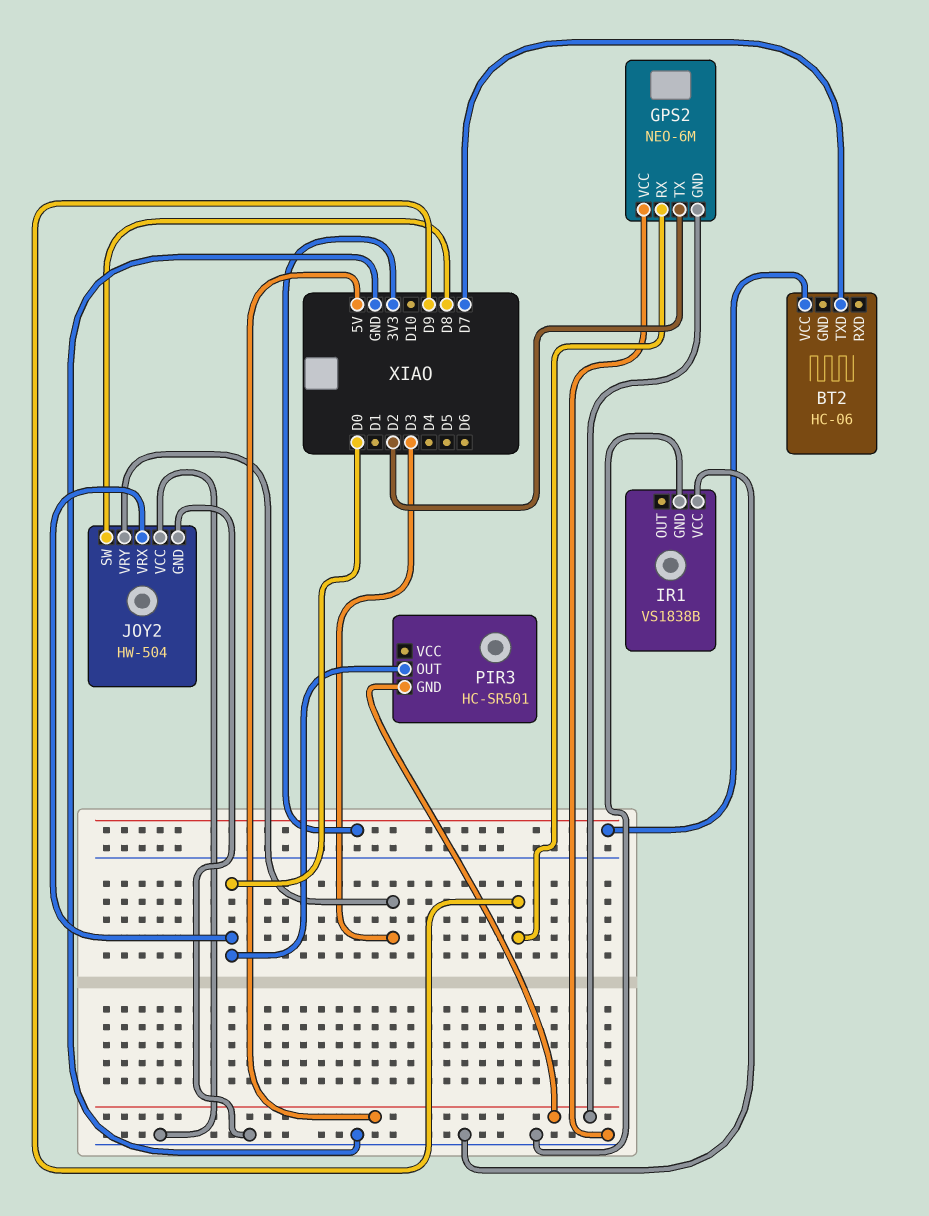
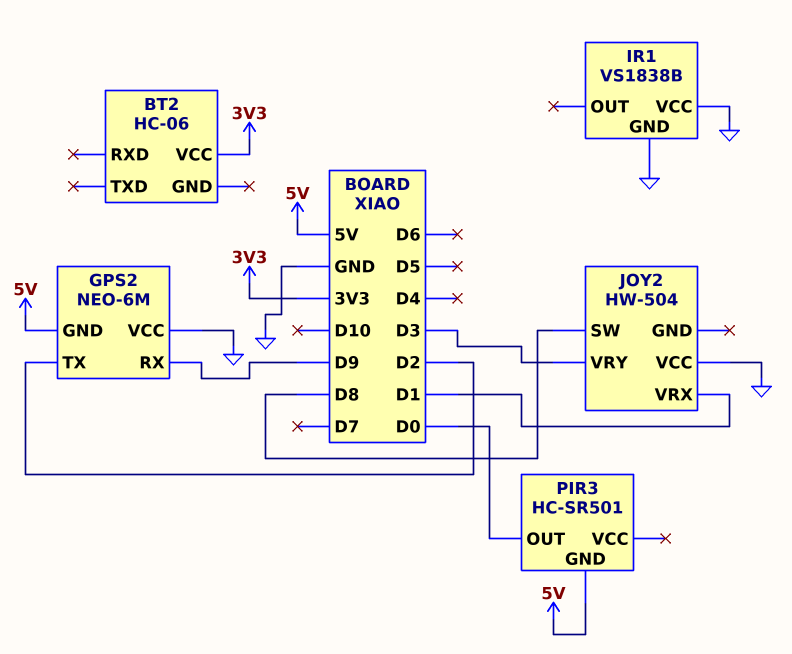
BT2 pin TXD: D7 -> none
JOY2 pin GND: GND -> none
JOY2 pin VRX: D0 -> D1

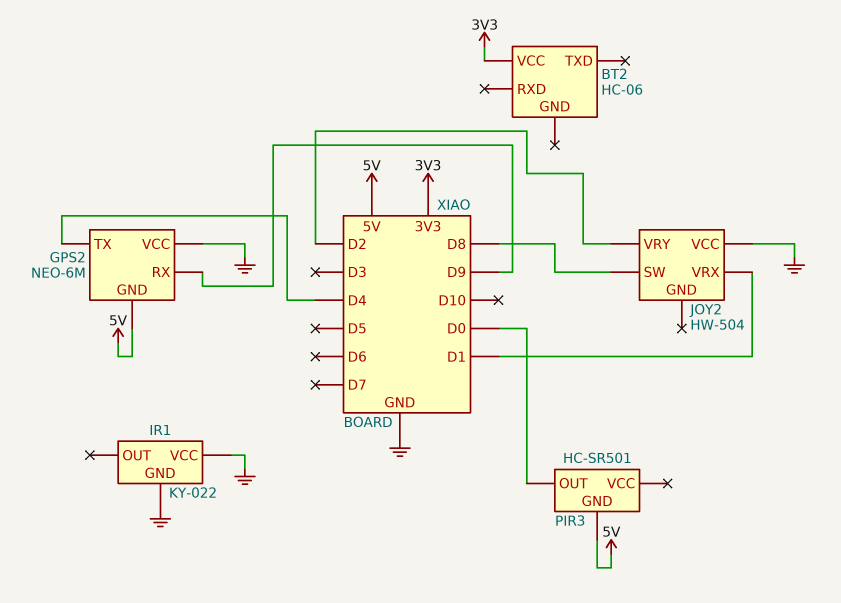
GPS2 pin TX: D2 -> D4
IR1: VS1838B -> KY-022
JOY2 pin VRY: D3 -> D2

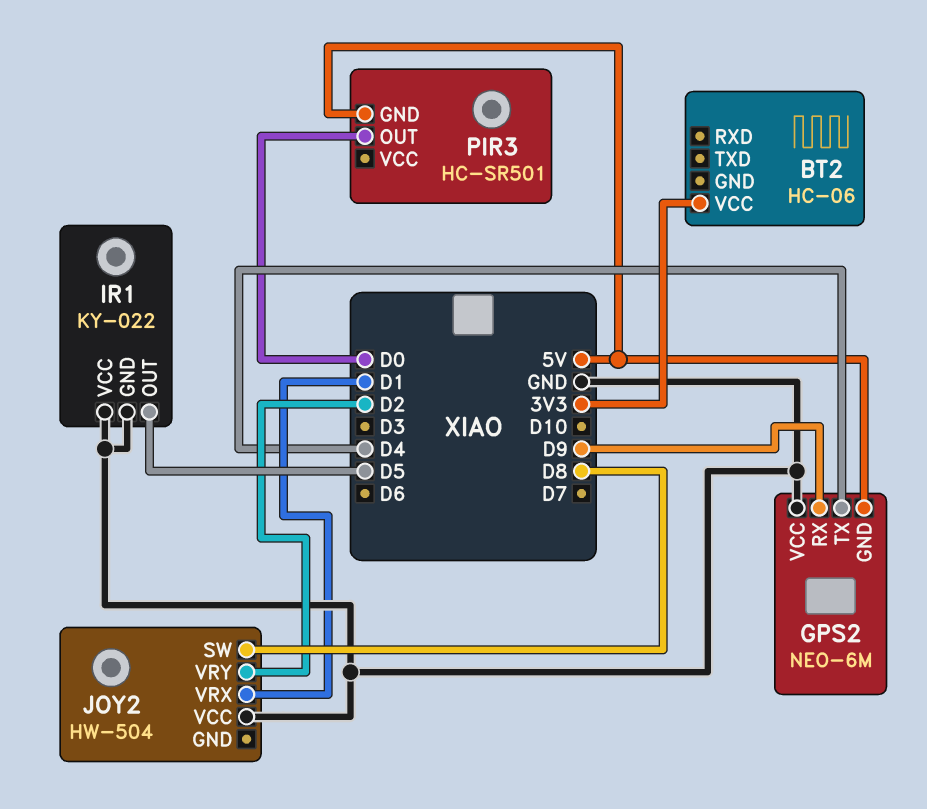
IR1 pin OUT: none -> D5

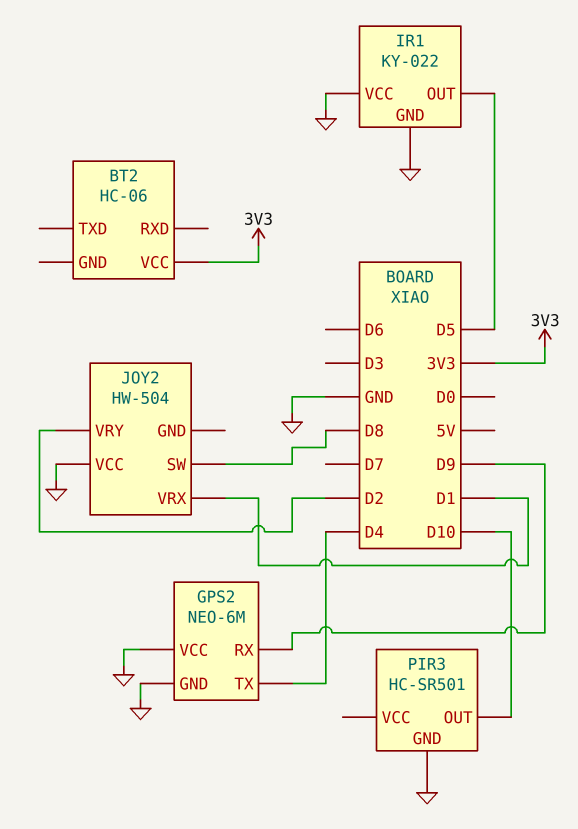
GPS2 pin GND: 5V -> GND
PIR3 pin GND: 5V -> GND
PIR3 pin OUT: D0 -> D10

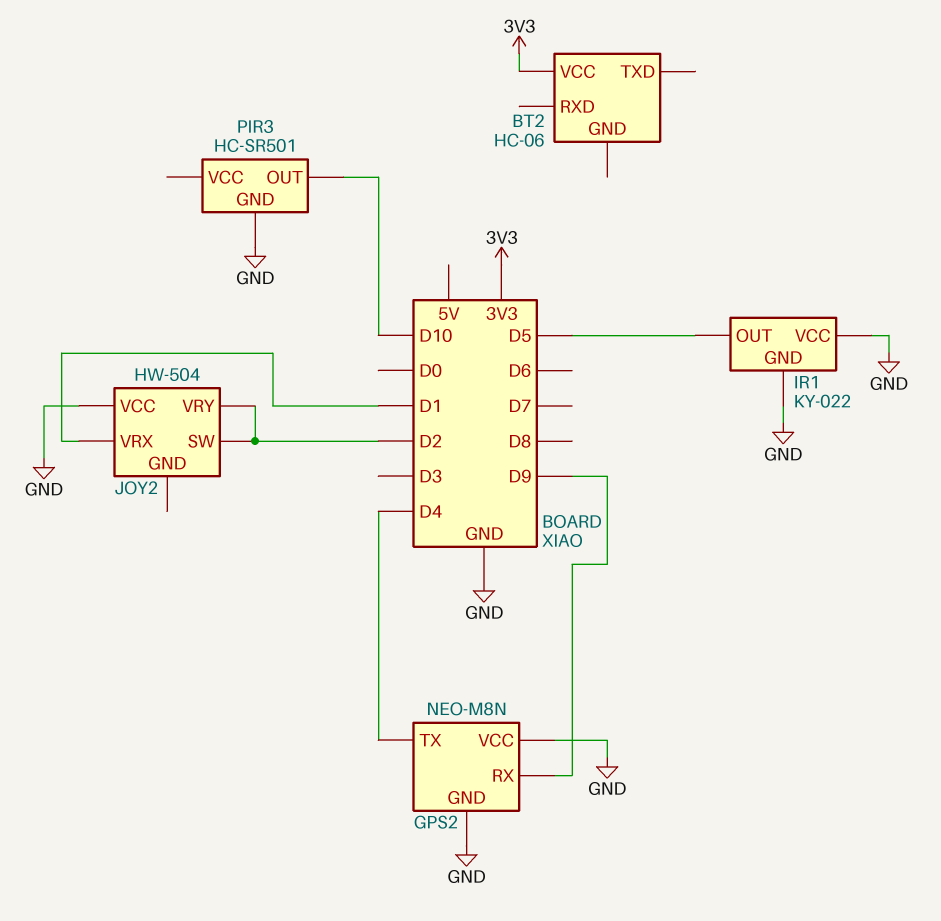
GPS2: NEO-6M -> NEO-M8N
JOY2 pin SW: D8 -> D2

